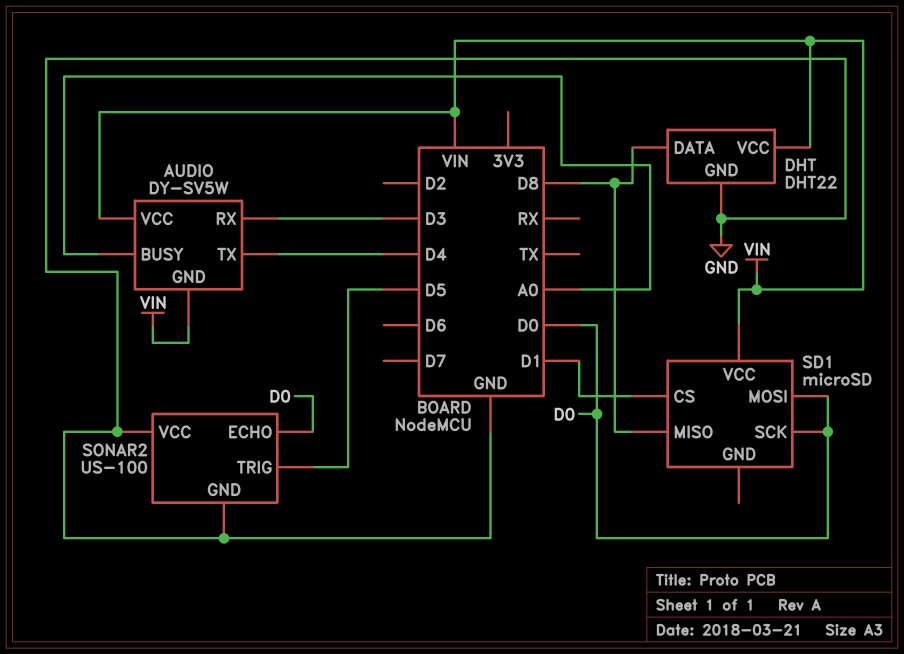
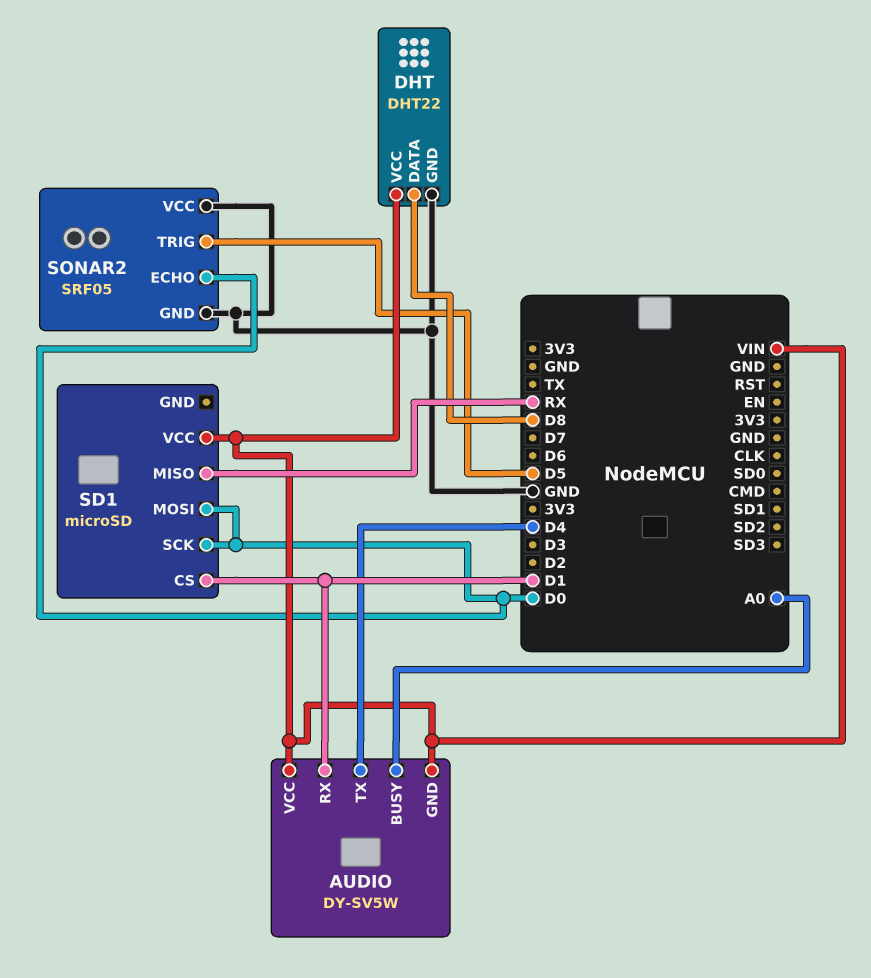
AUDIO pin RX: D3 -> D1
SD1 pin MISO: D8 -> RX
SONAR2: US-100 -> SRF05

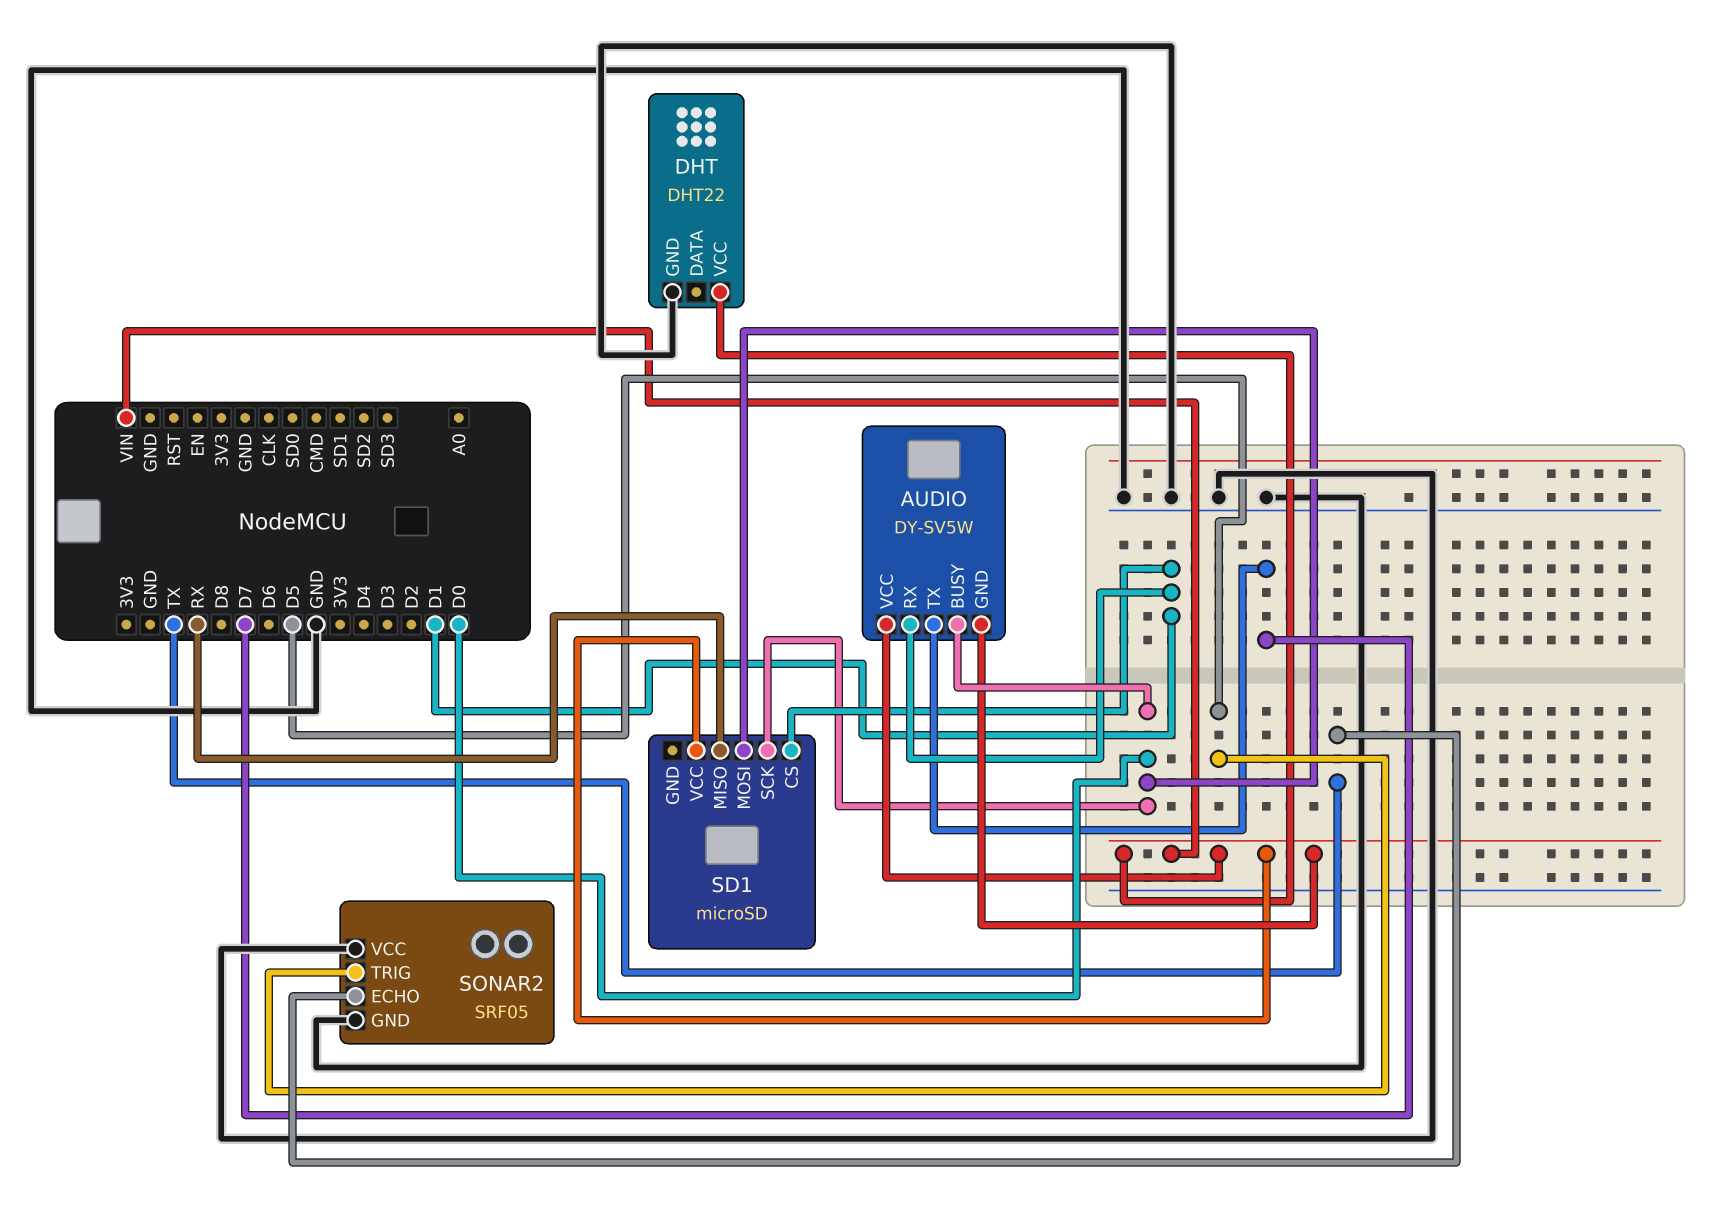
AUDIO pin BUSY: A0 -> D0
AUDIO pin TX: D4 -> D7
DHT pin DATA: D8 -> none
SONAR2 pin ECHO: D0 -> TX

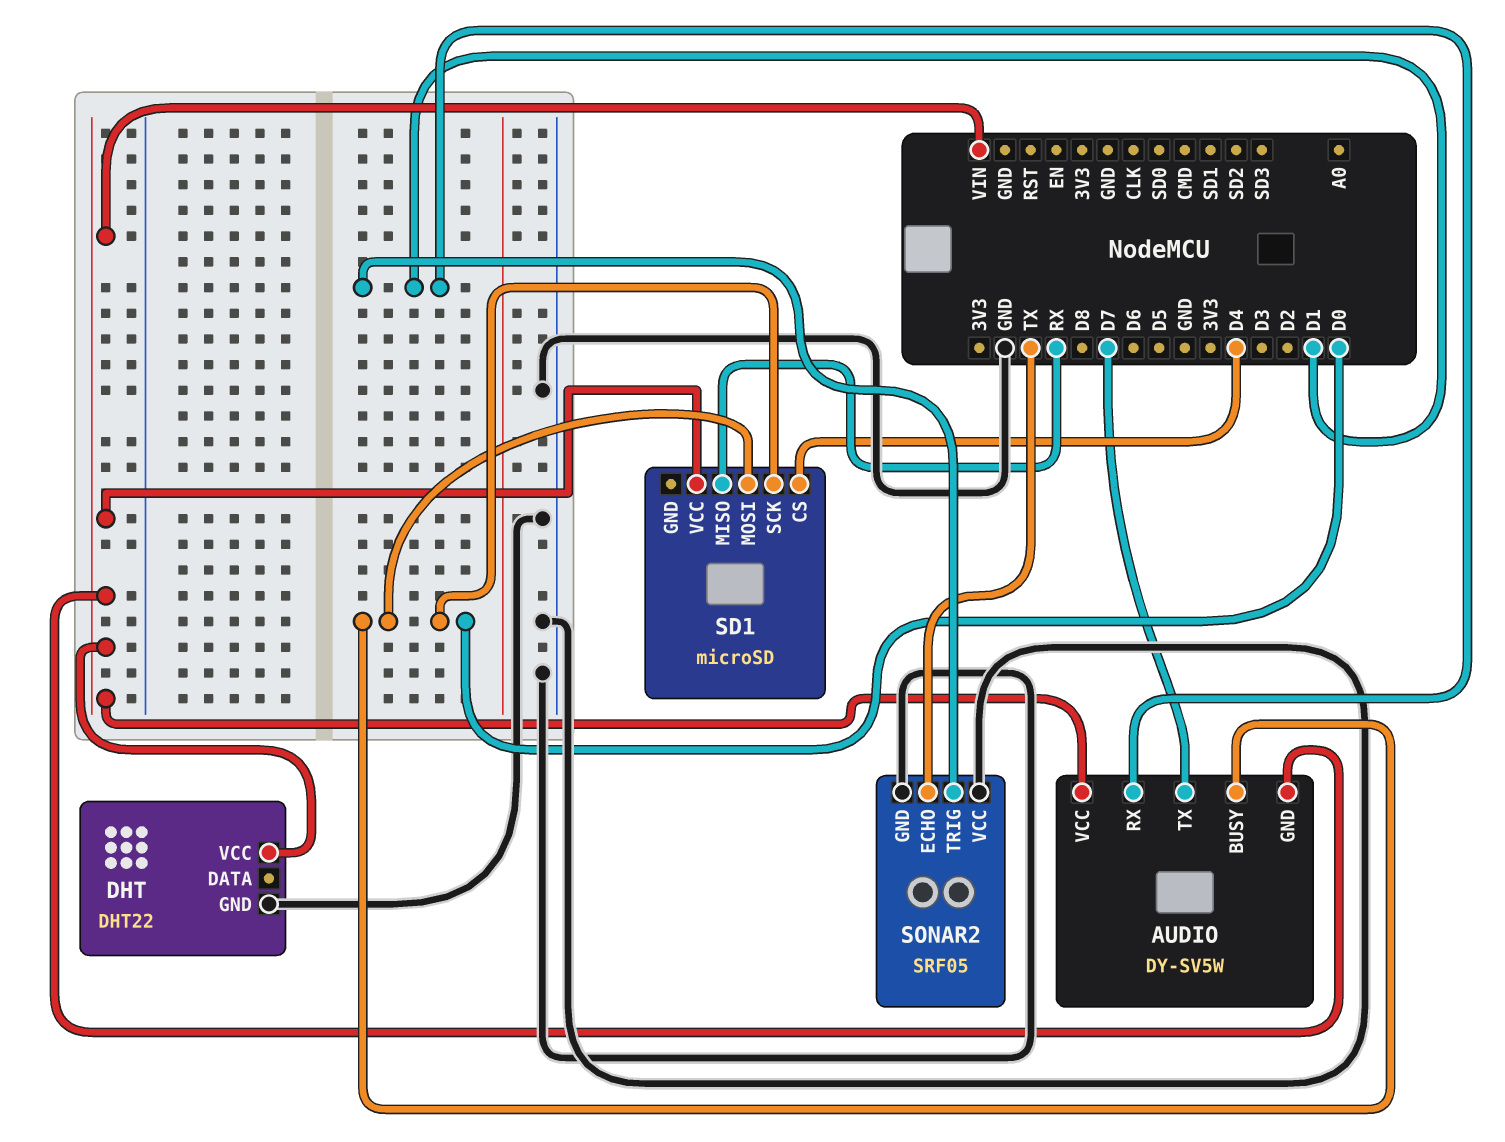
SD1 pin CS: D1 -> D4
SONAR2 pin TRIG: D5 -> D1

